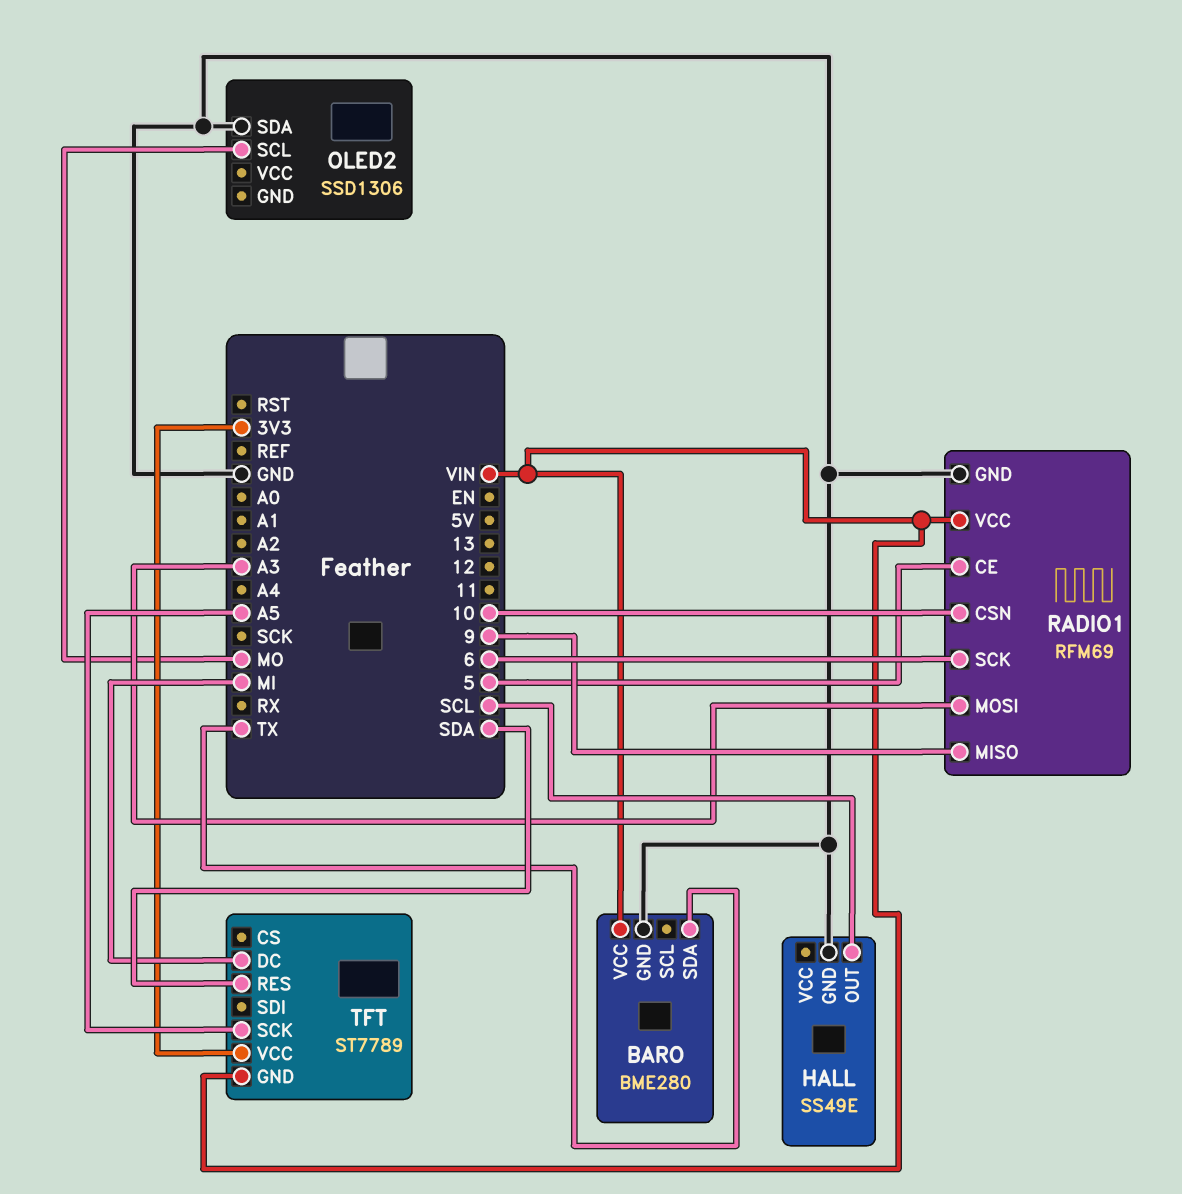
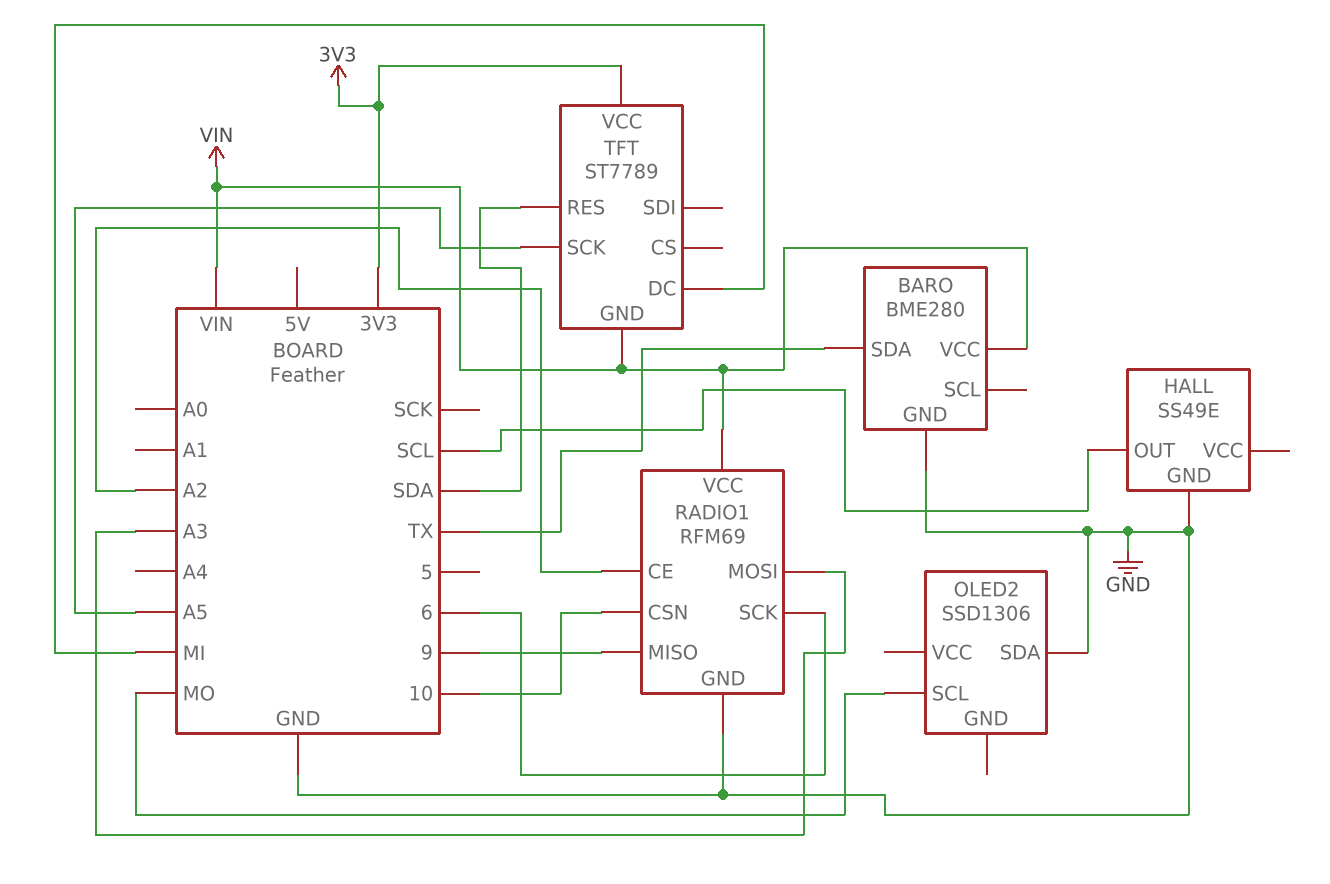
RADIO1 pin CE: 5 -> A2

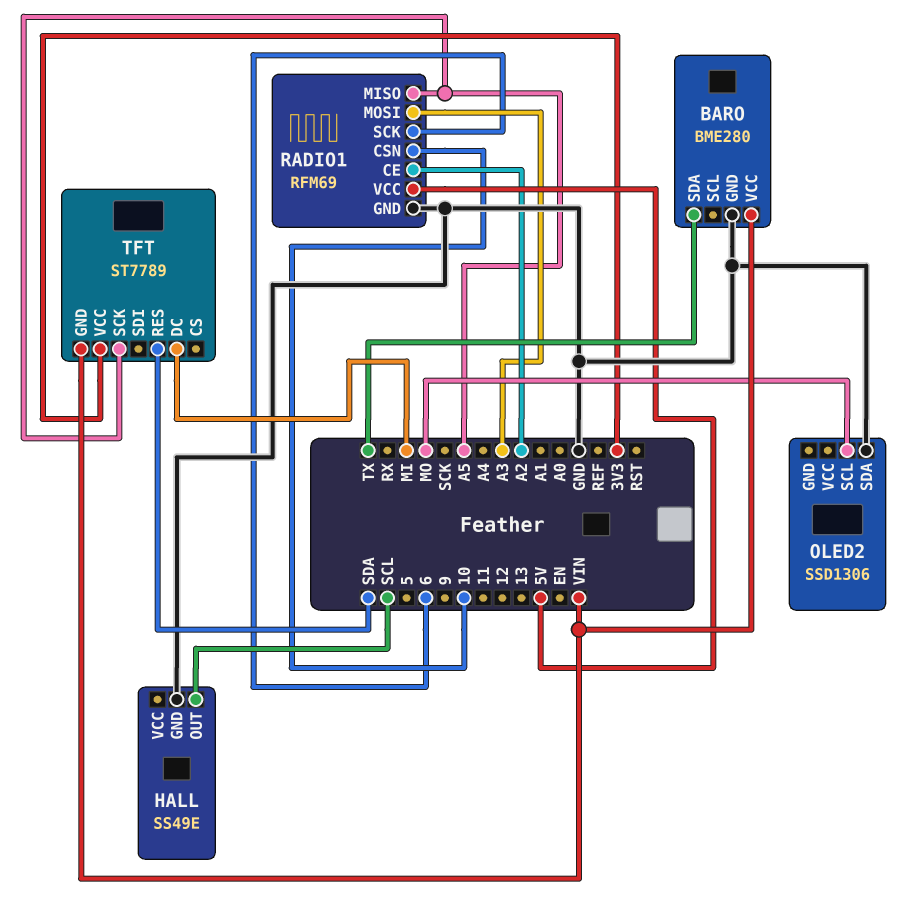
RADIO1 pin MISO: 9 -> A5
RADIO1 pin VCC: VIN -> 5V

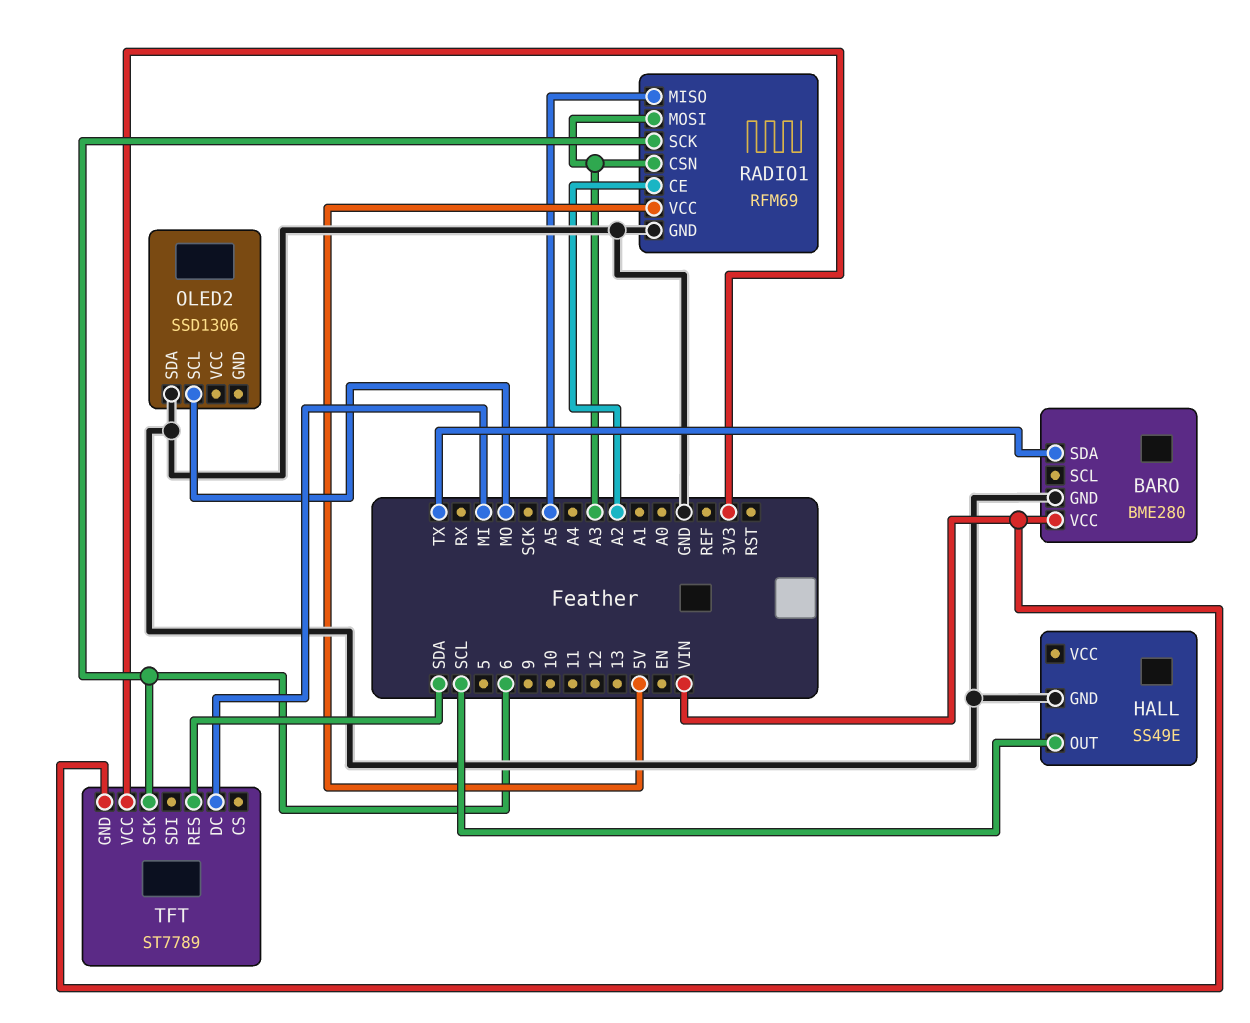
RADIO1 pin CSN: 10 -> A3
TFT pin SCK: A5 -> 6

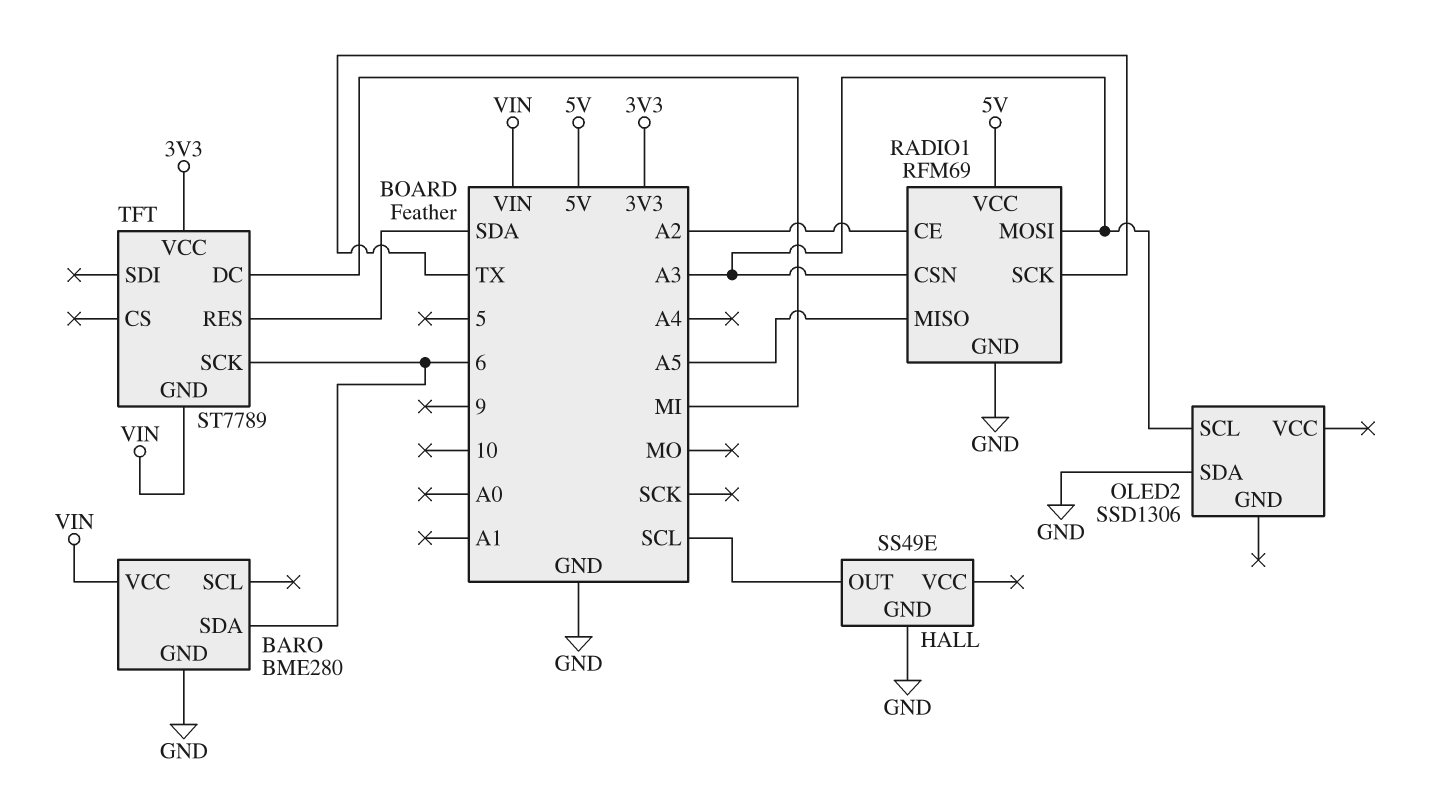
BARO pin SDA: TX -> 6
OLED2 pin SCL: MO -> A3
RADIO1 pin SCK: 6 -> TX

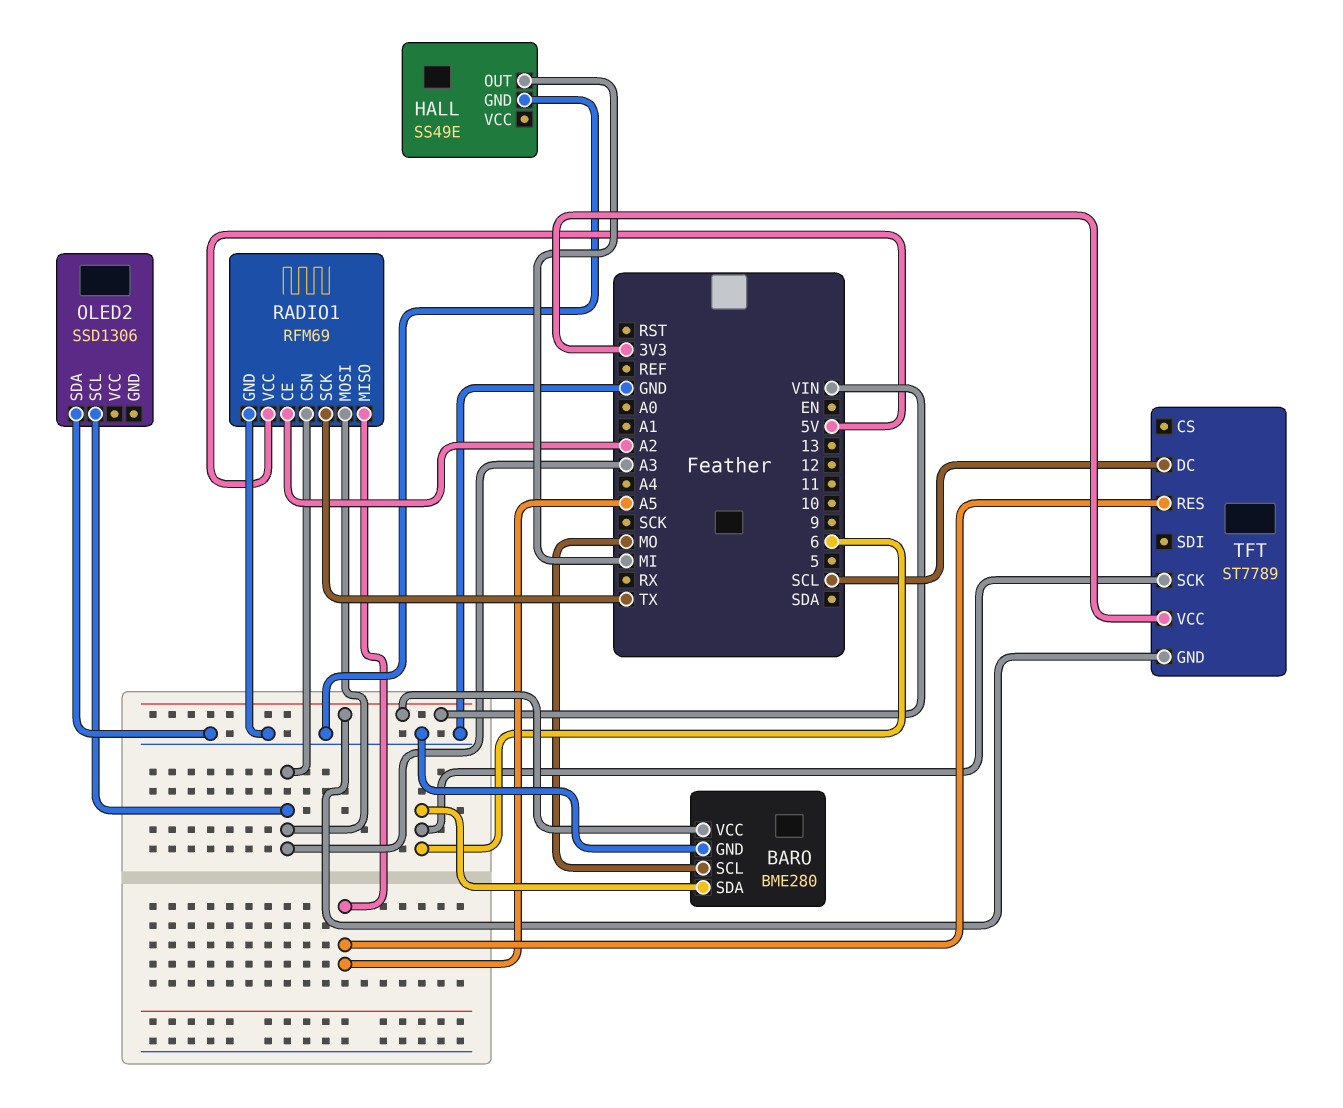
BARO pin SCL: none -> MO
HALL pin OUT: SCL -> MI
TFT pin DC: MI -> SCL
TFT pin RES: SDA -> A5

